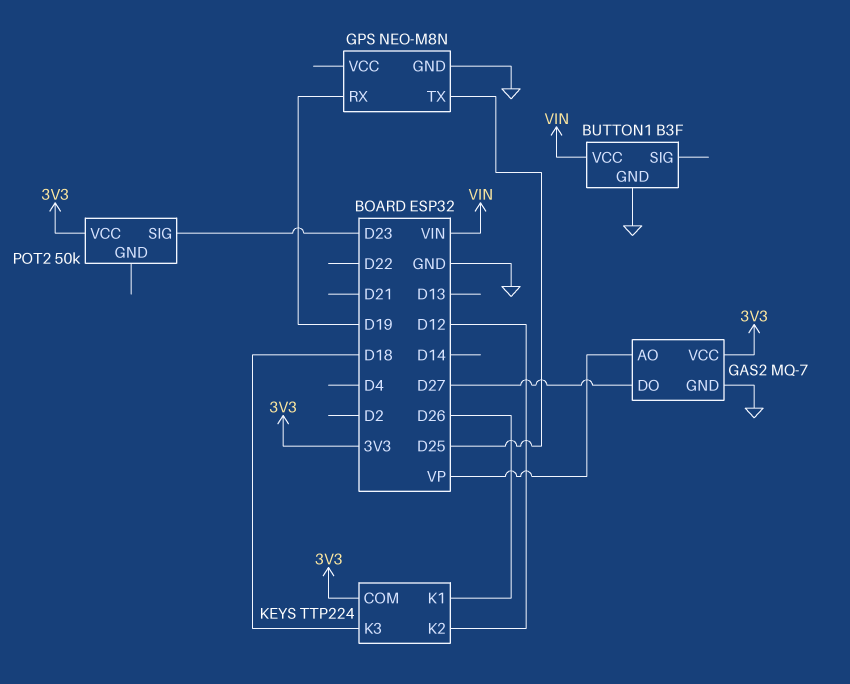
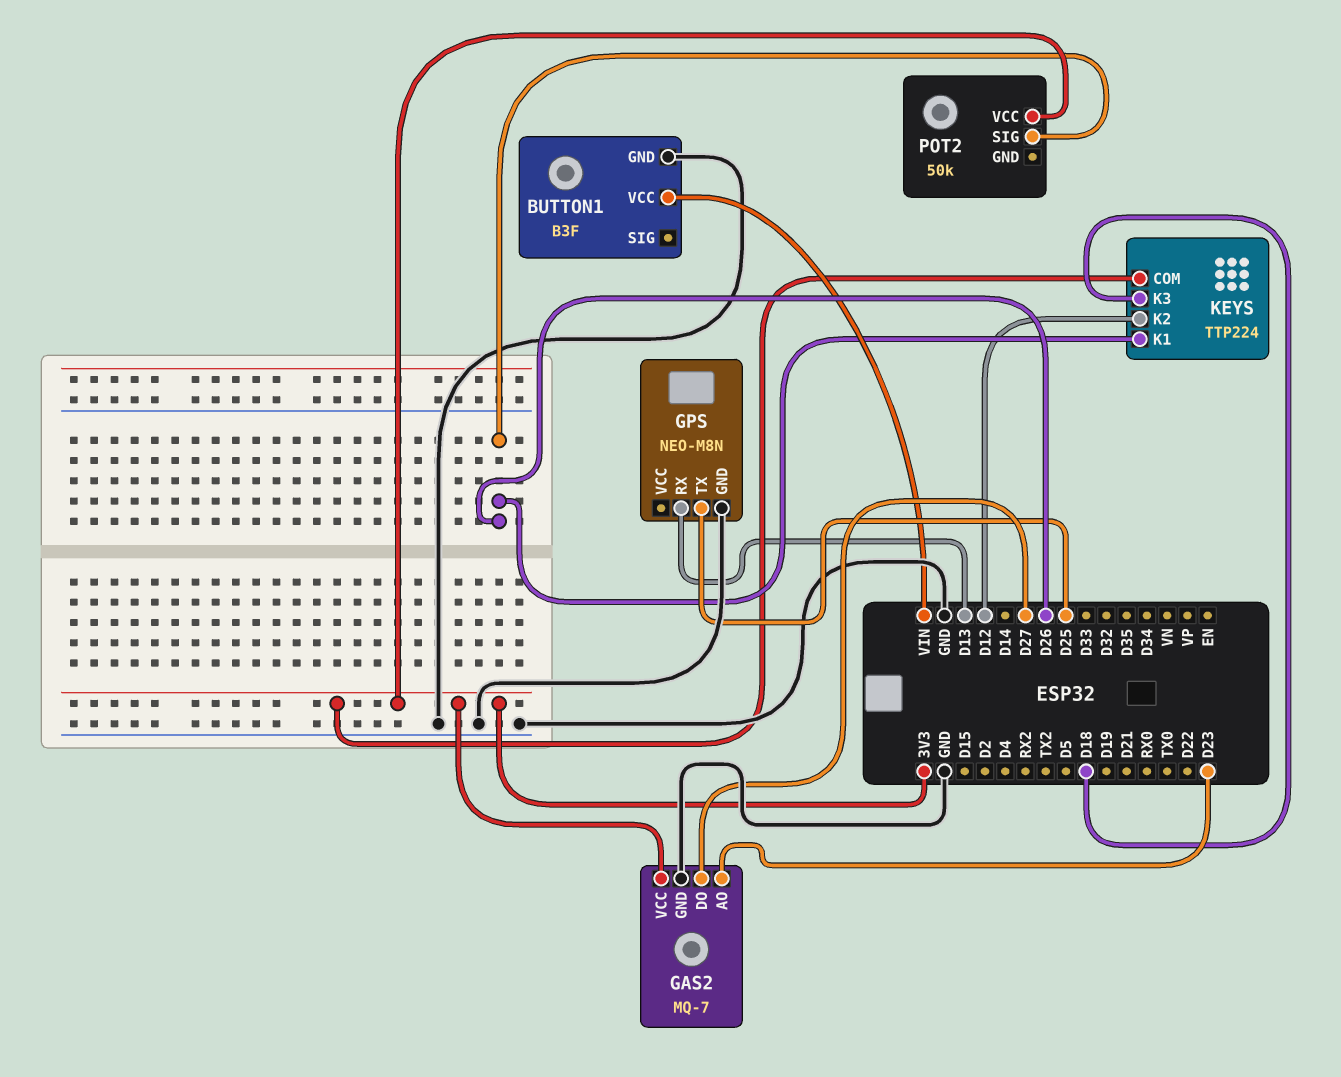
GAS2 pin AO: VP -> D23
GPS pin RX: D19 -> D13
POT2 pin SIG: D23 -> D26

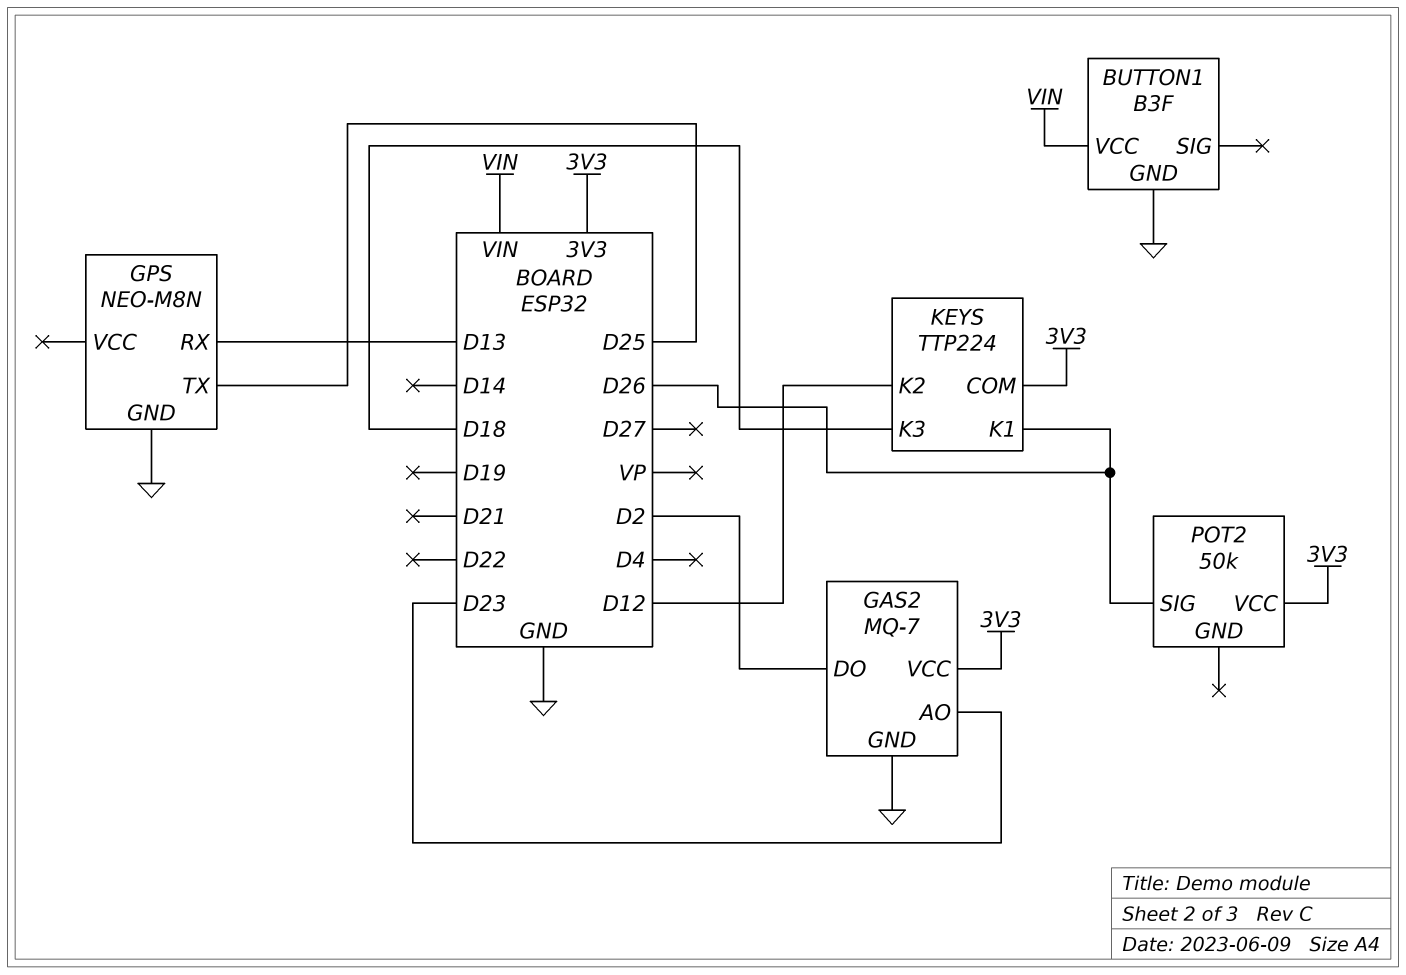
GAS2 pin DO: D27 -> D2

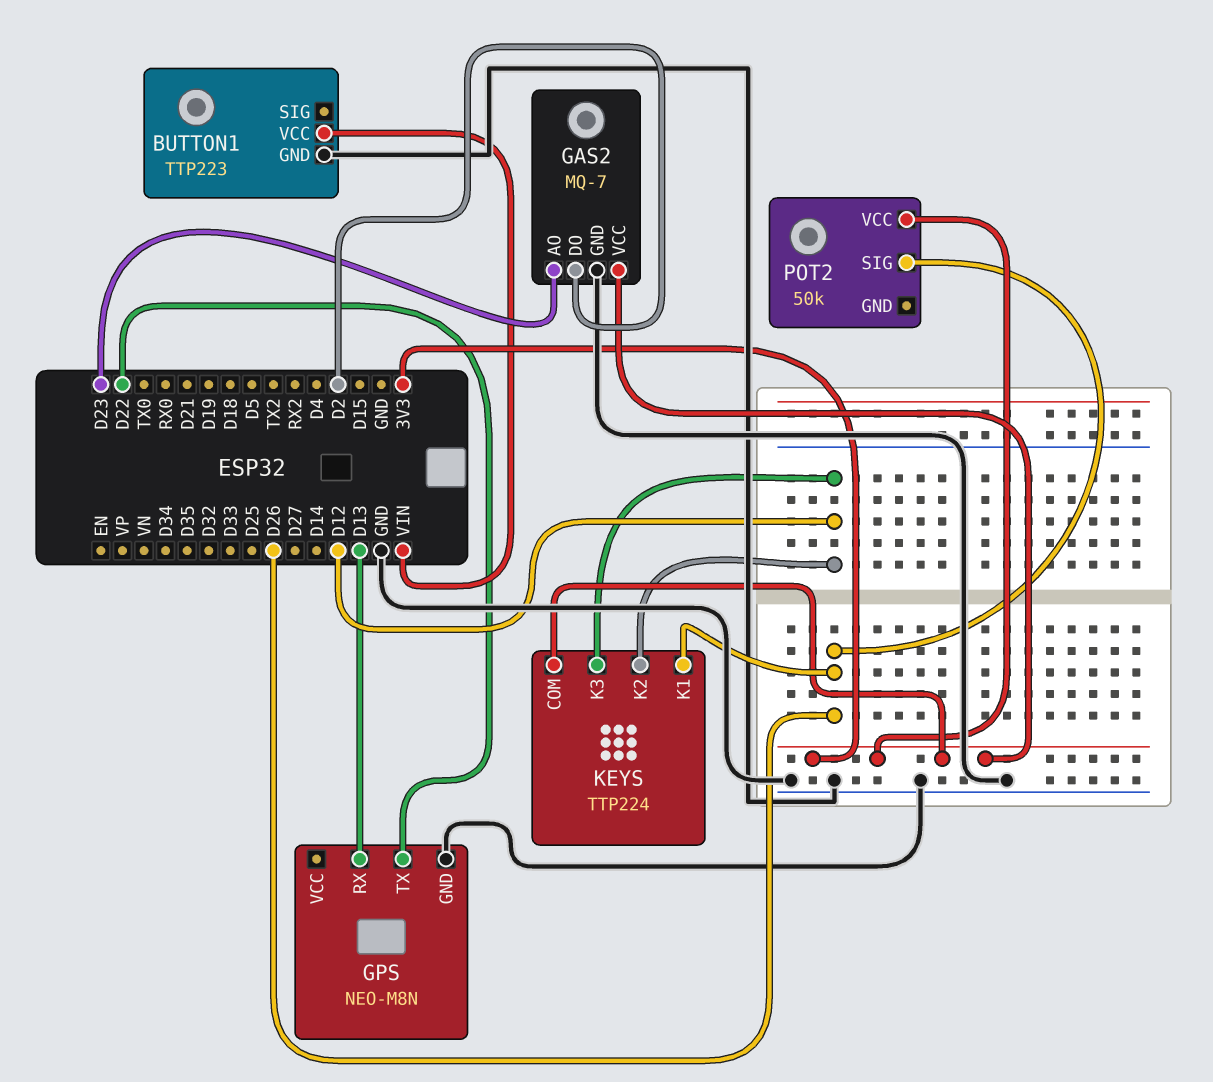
BUTTON1: B3F -> TTP223
GPS pin TX: D25 -> D22
KEYS pin K3: D18 -> D12

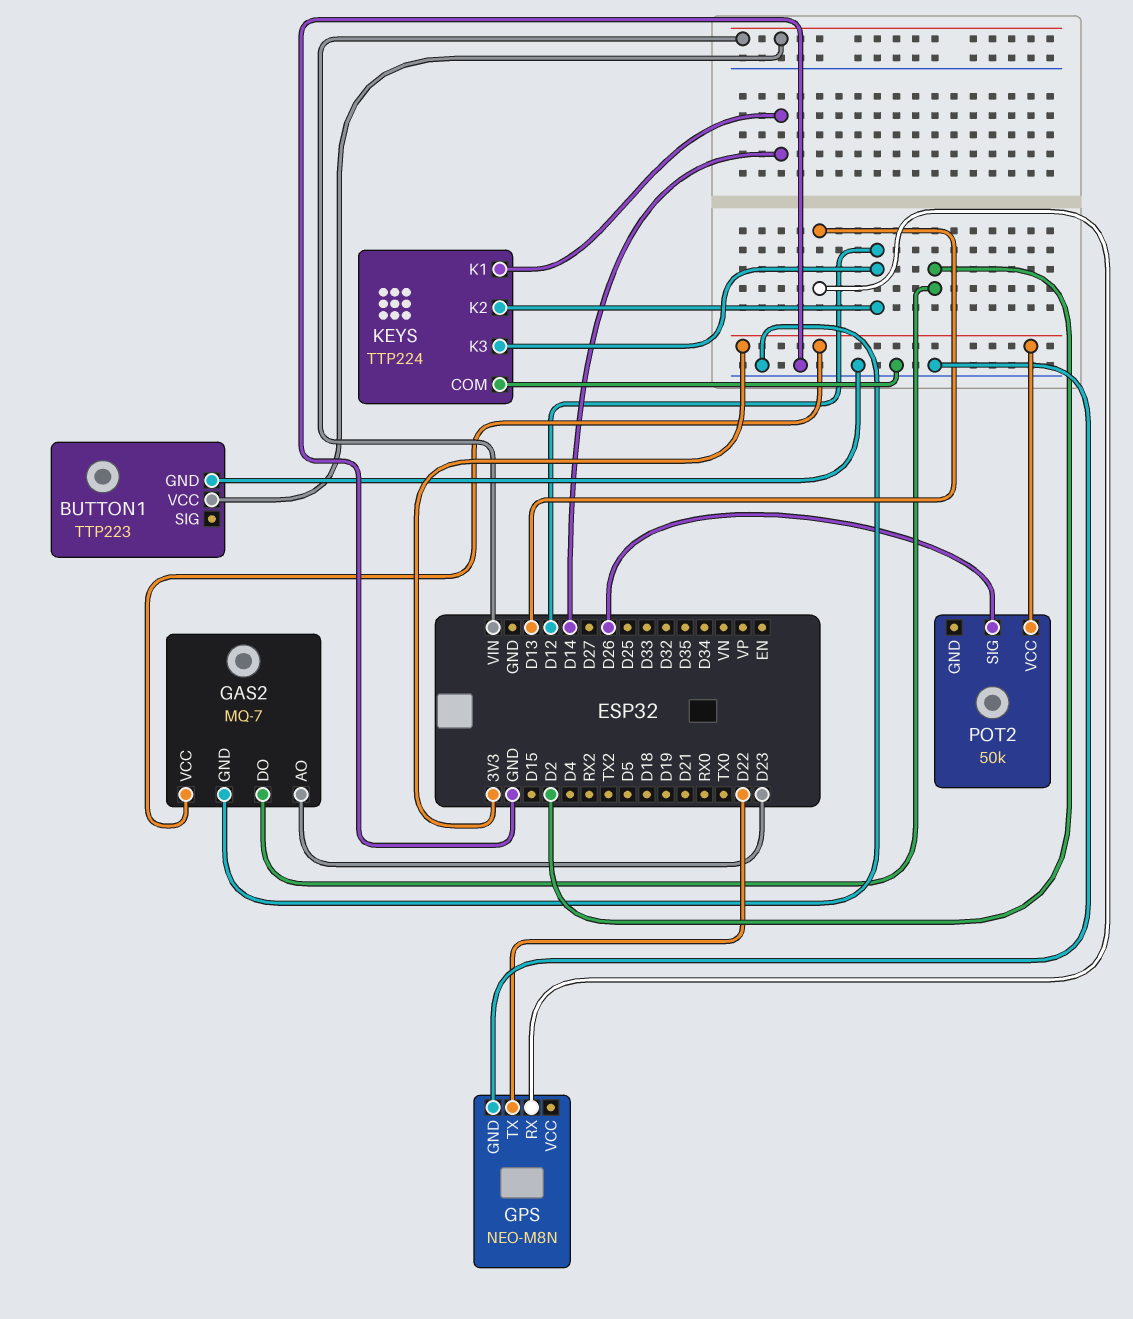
KEYS pin COM: 3V3 -> GND
KEYS pin K1: D26 -> D14

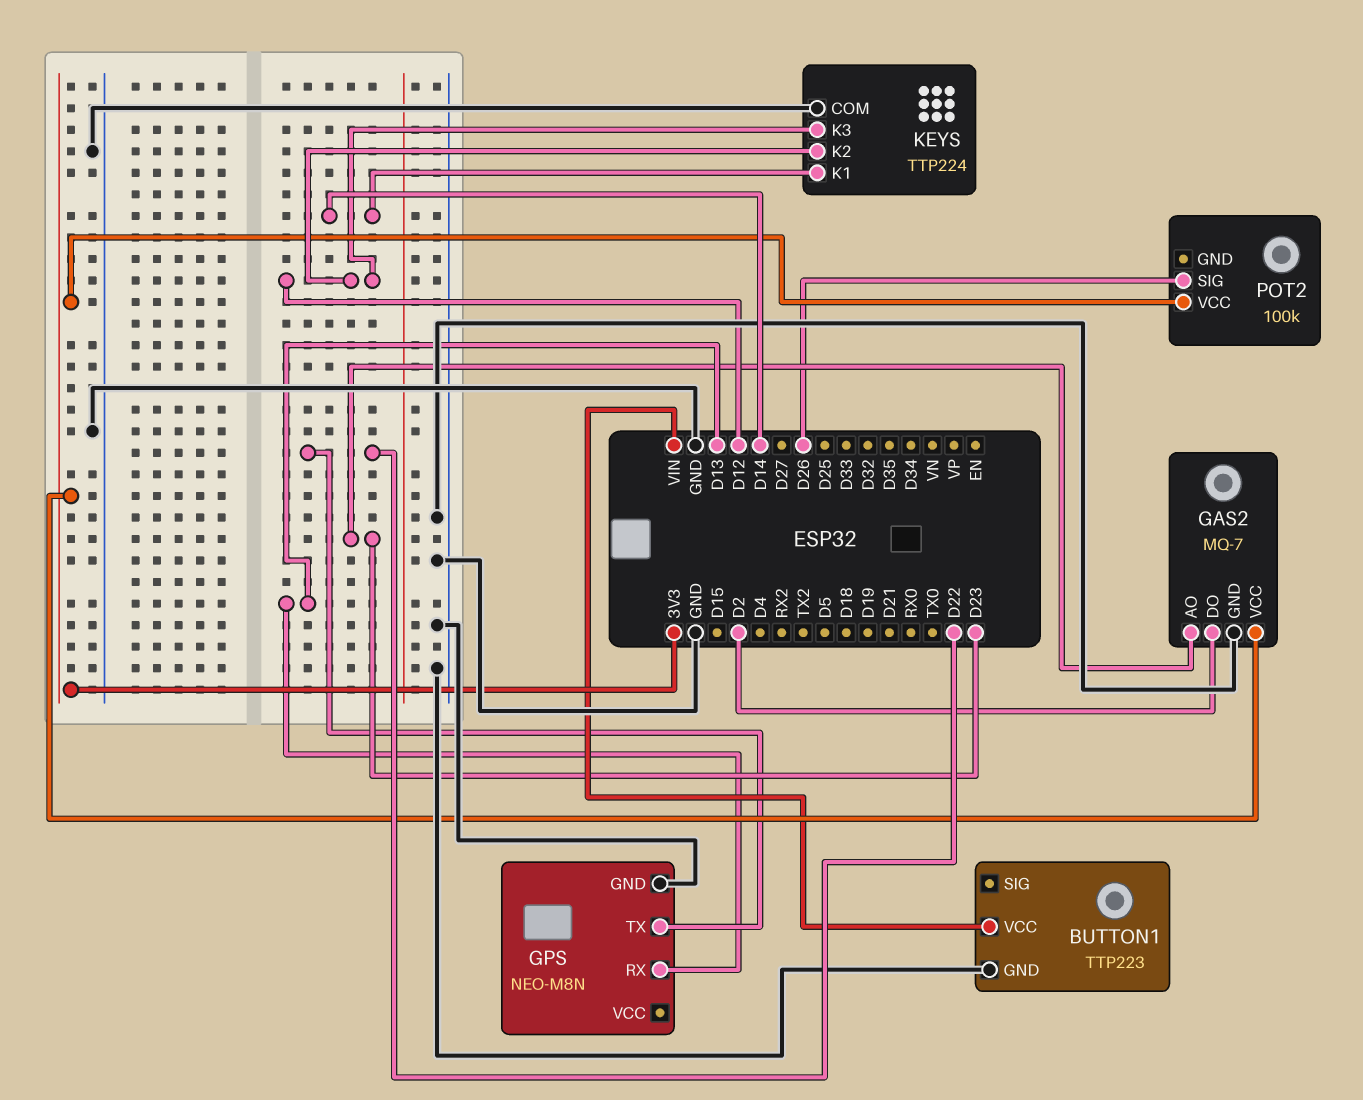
POT2: 50k -> 100k

